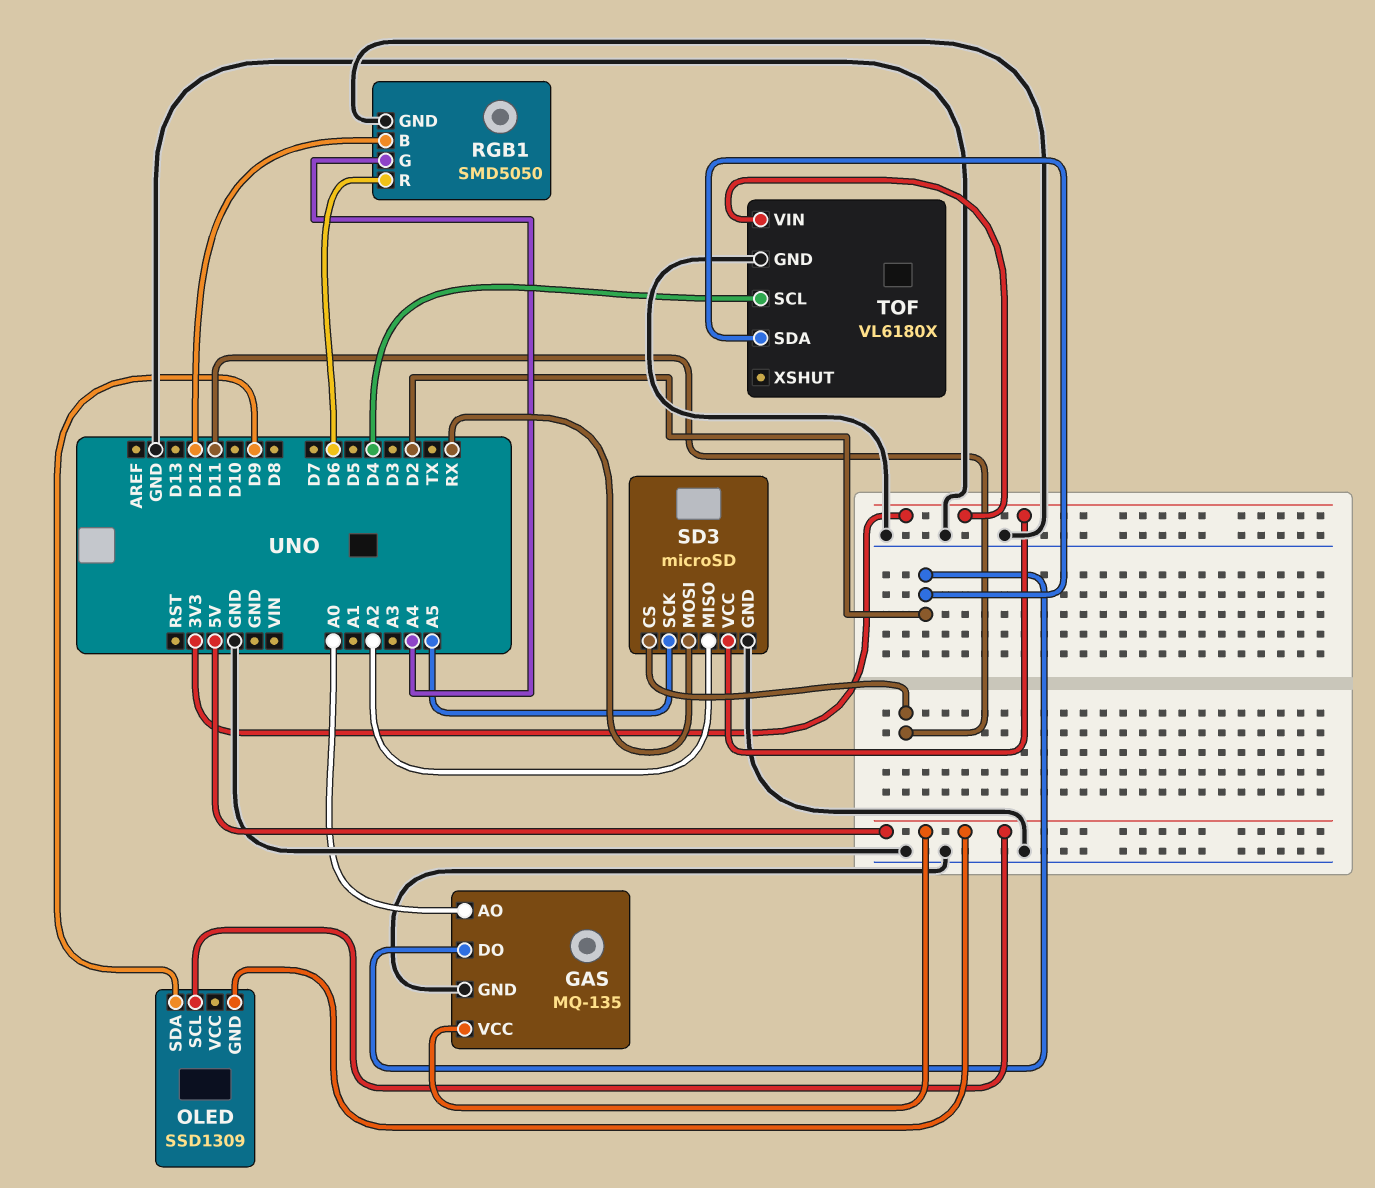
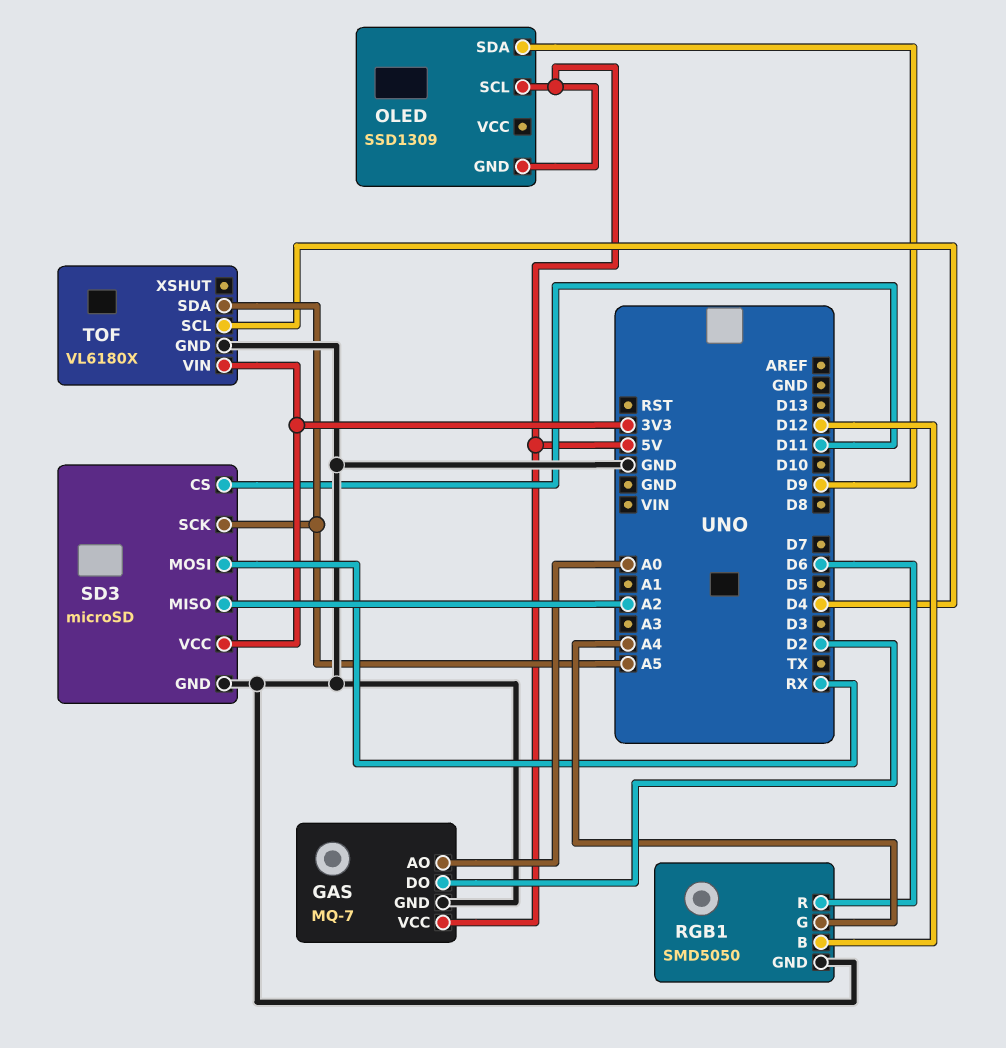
GAS: MQ-135 -> MQ-7
TOF pin SDA: D2 -> A5

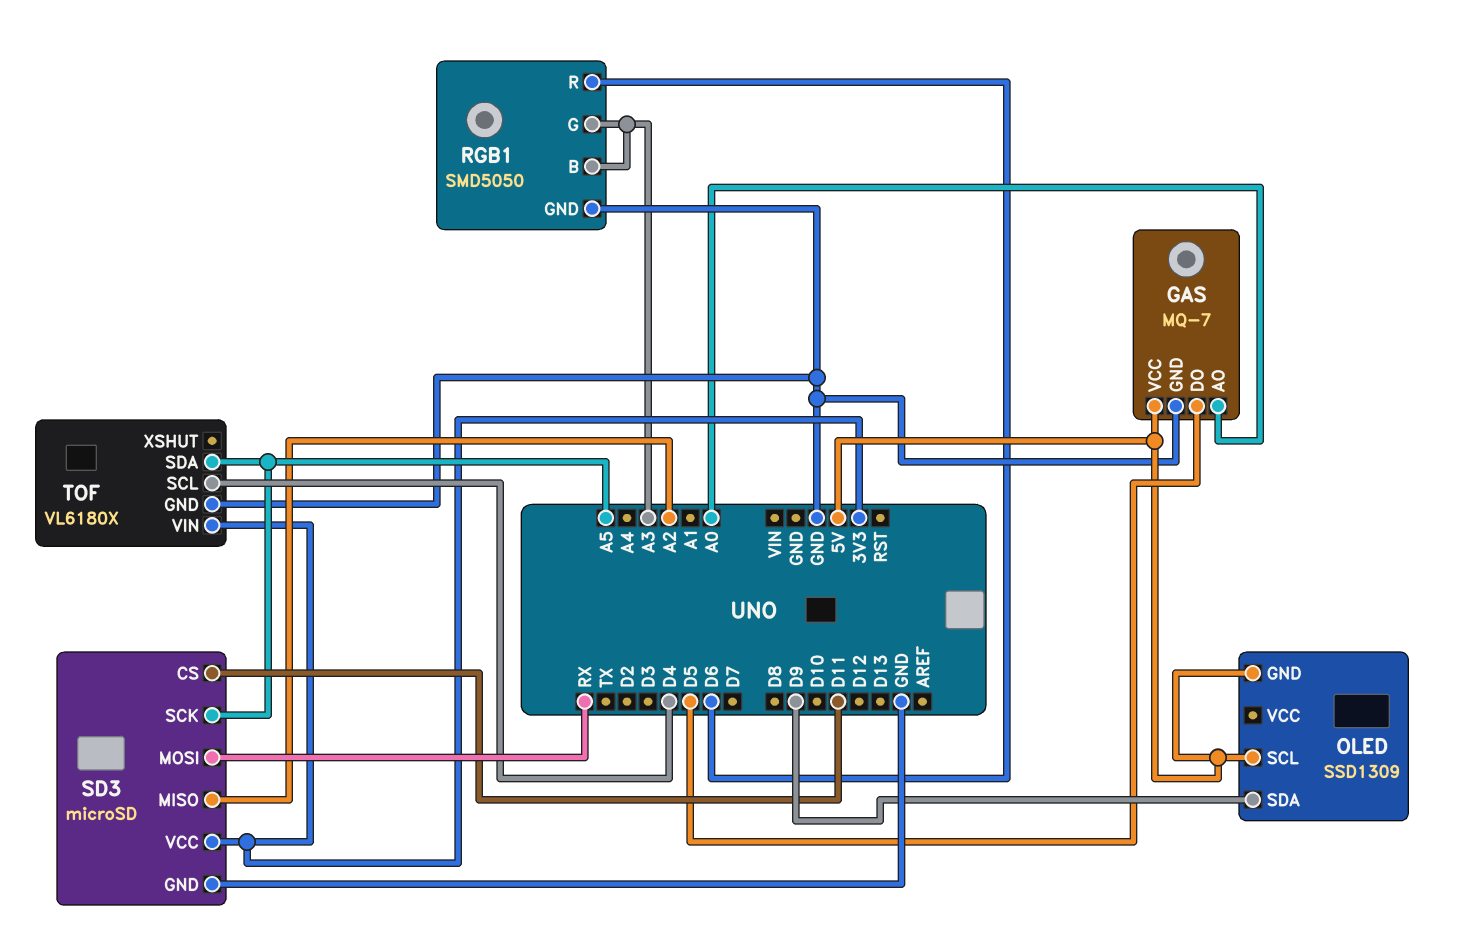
GAS pin DO: D2 -> D5
RGB1 pin B: D12 -> A3
RGB1 pin G: A4 -> A3

